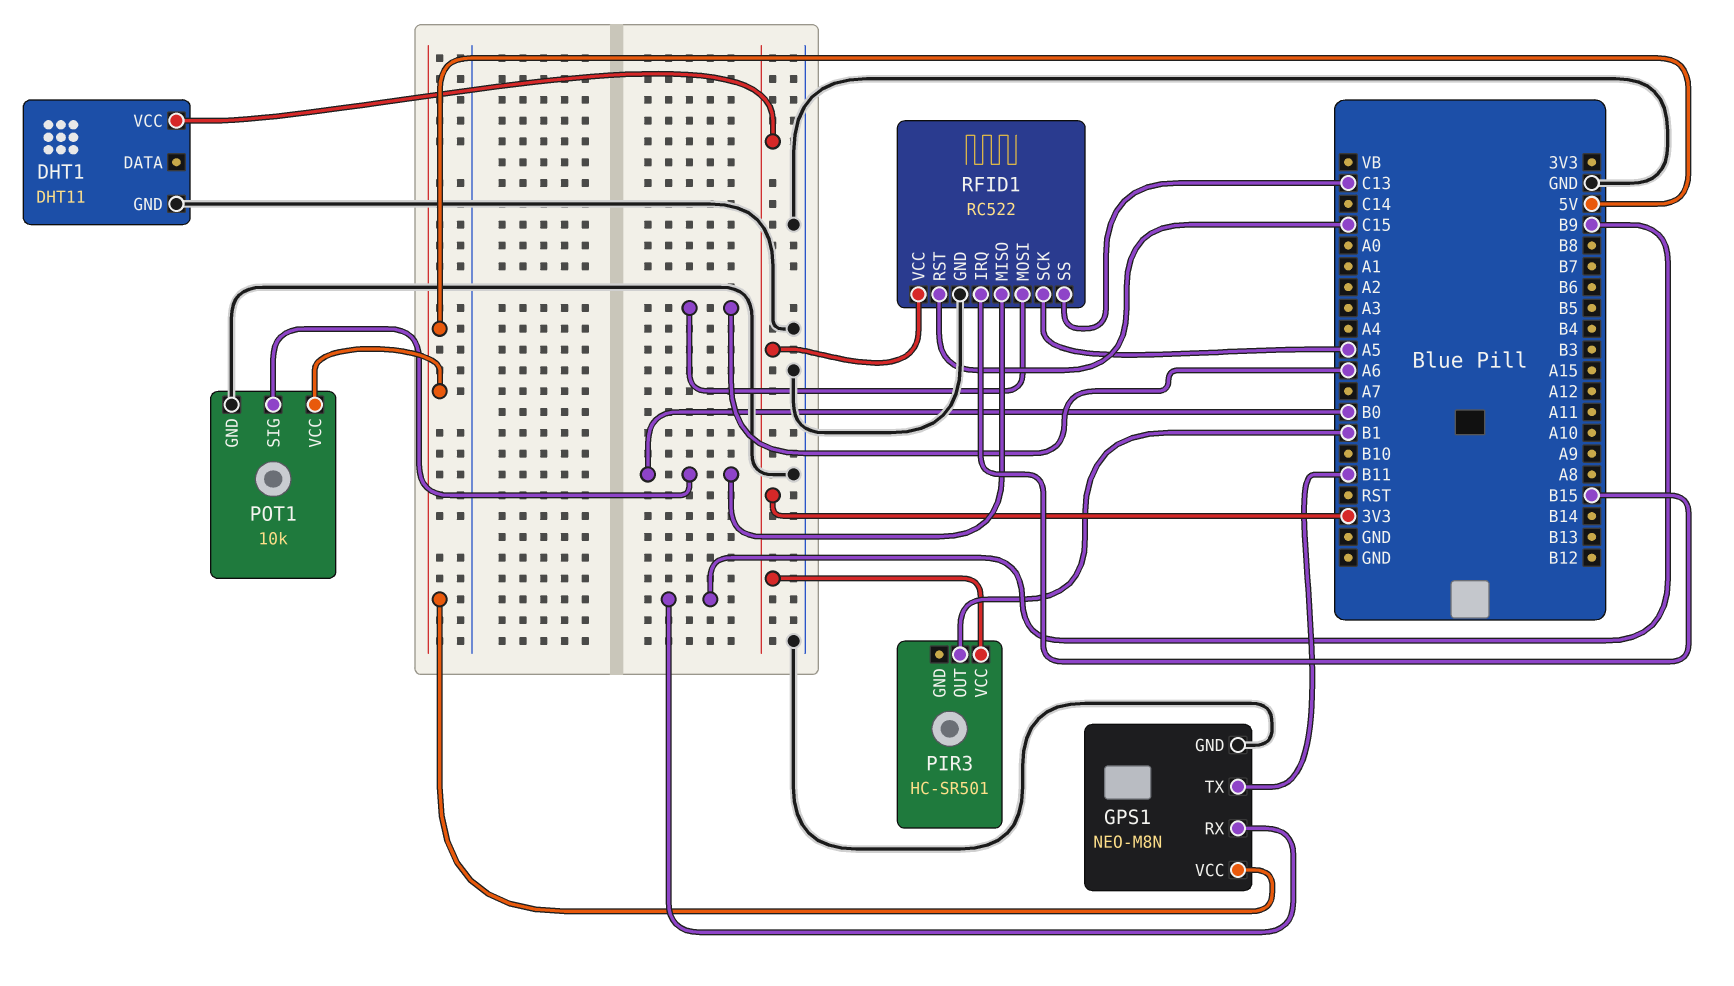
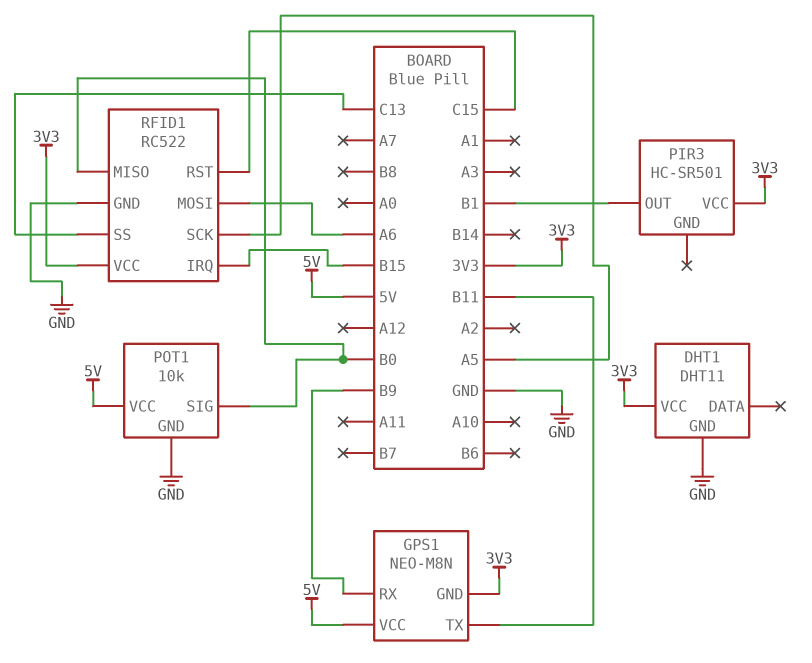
GPS1 pin GND: GND -> 3V3

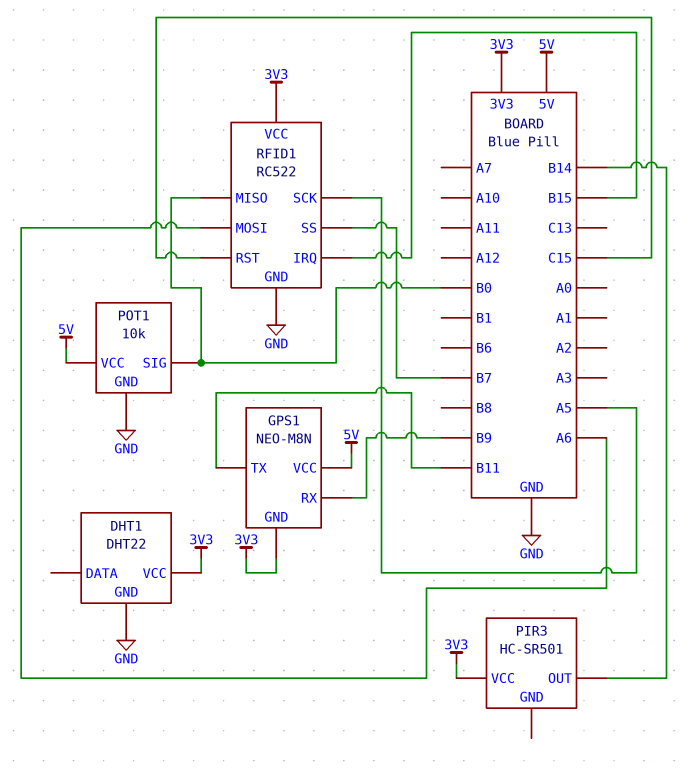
DHT1: DHT11 -> DHT22
PIR3 pin OUT: B1 -> B14
RFID1 pin SS: C13 -> B7

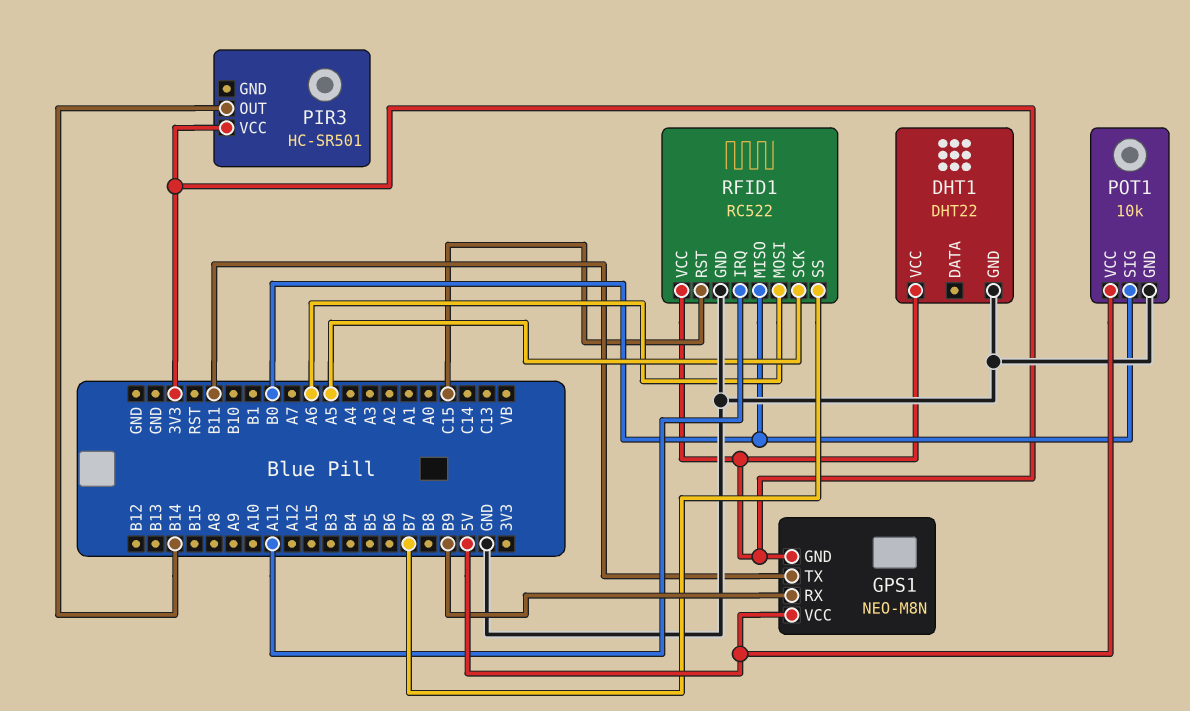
RFID1 pin IRQ: B15 -> A11

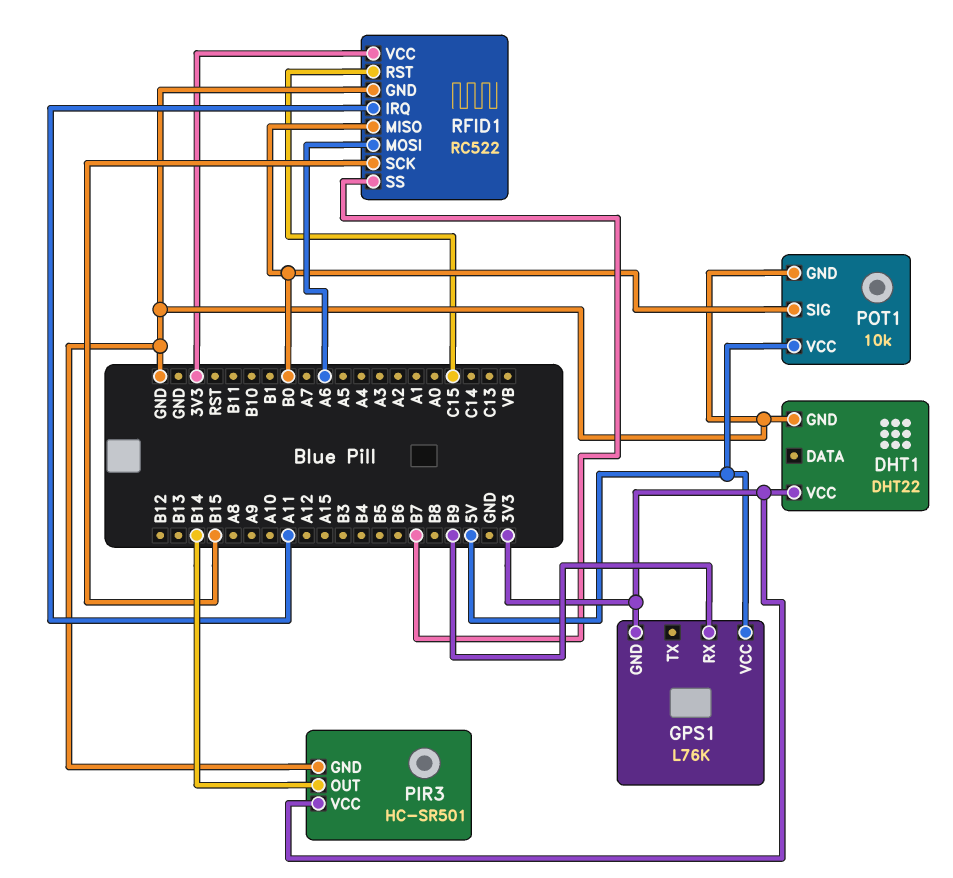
GPS1: NEO-M8N -> L76K
GPS1 pin TX: B11 -> none
PIR3 pin GND: none -> GND
RFID1 pin SCK: A5 -> B15

